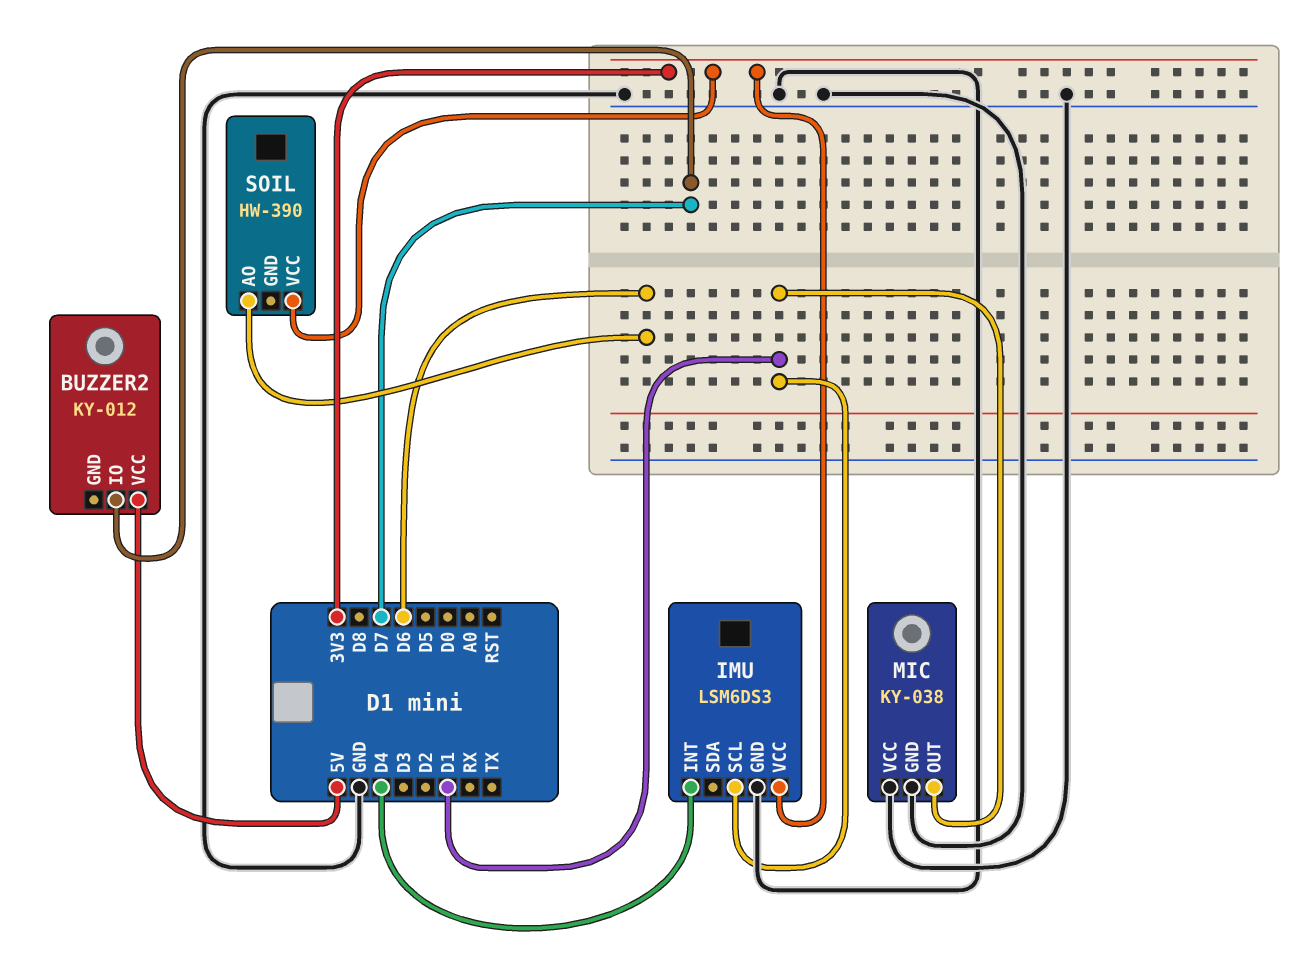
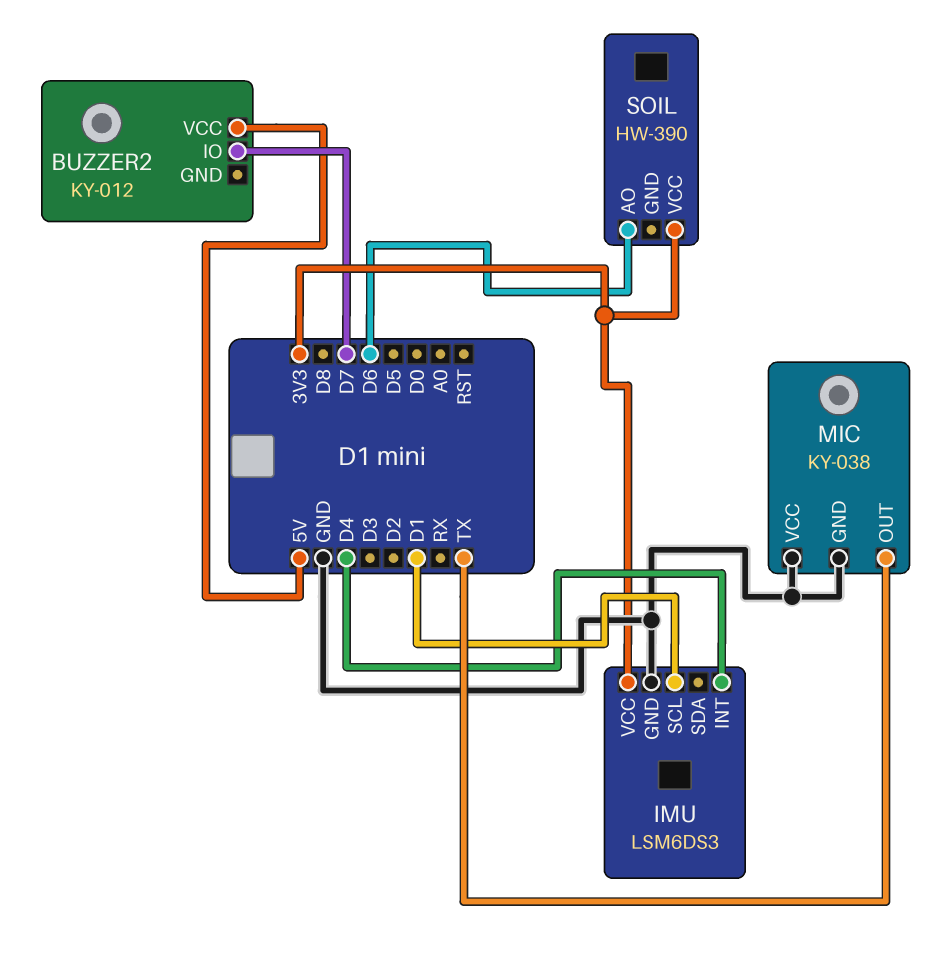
MIC pin OUT: D1 -> TX

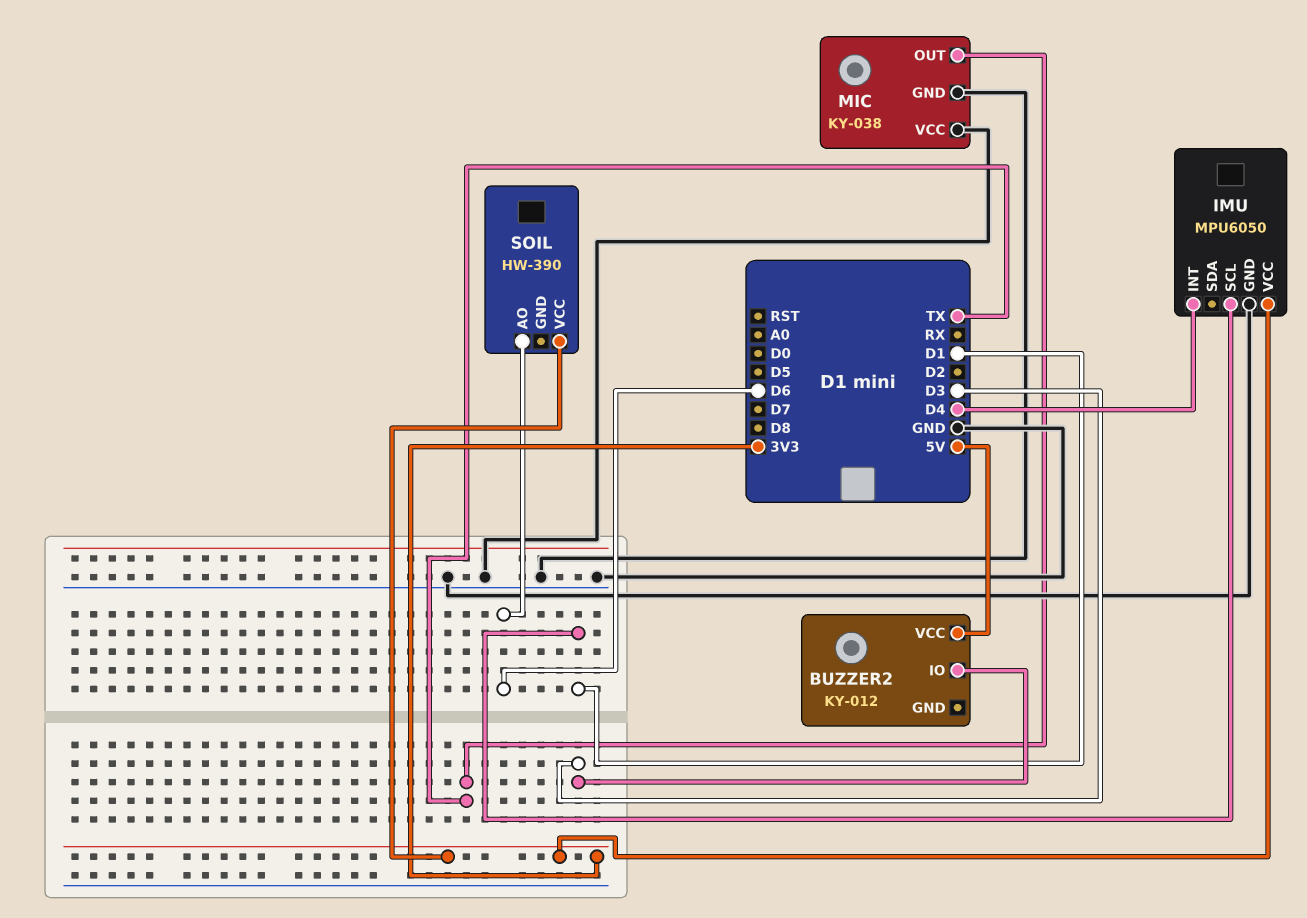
BUZZER2 pin IO: D7 -> D3
IMU: LSM6DS3 -> MPU6050

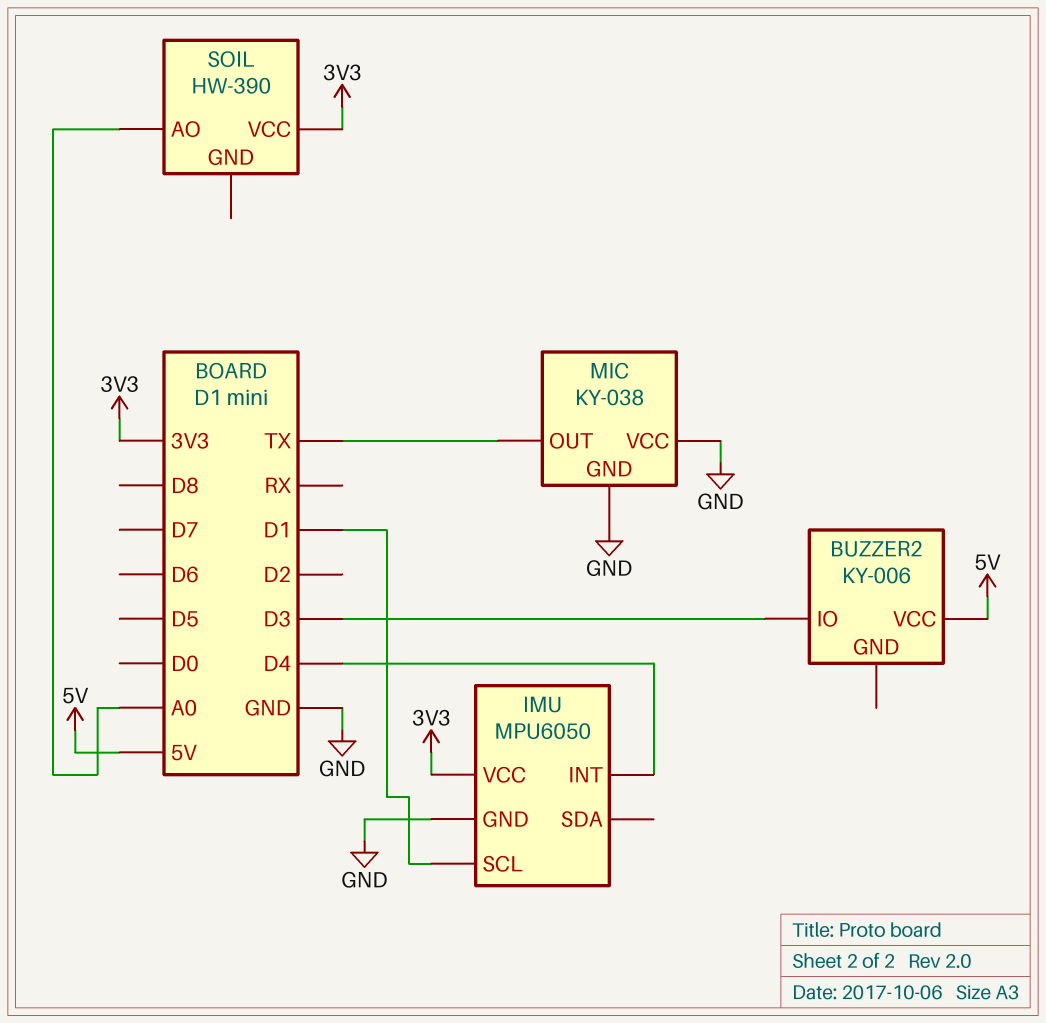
BUZZER2: KY-012 -> KY-006
SOIL pin AO: D6 -> A0

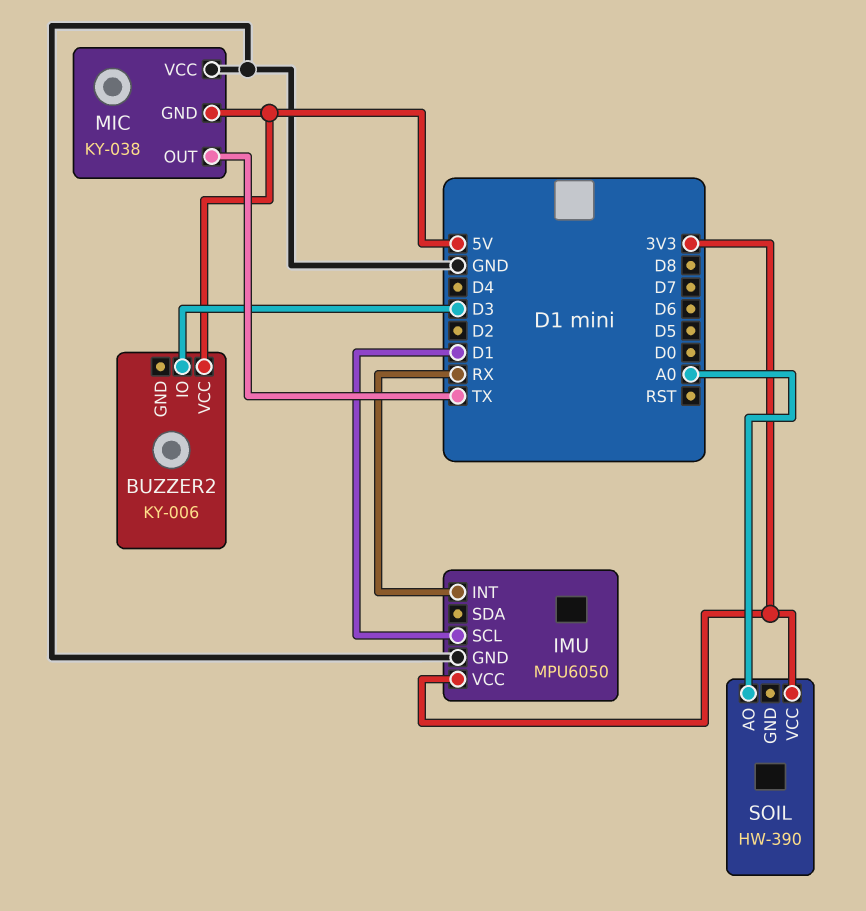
IMU pin INT: D4 -> RX
MIC pin GND: GND -> 5V

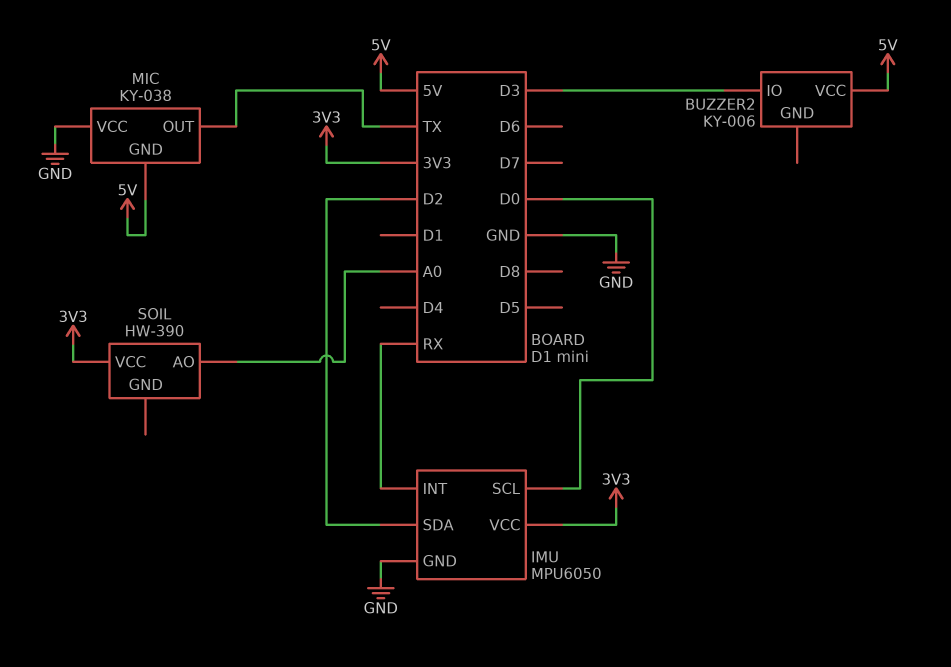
IMU pin SCL: D1 -> D0
IMU pin SDA: none -> D2

